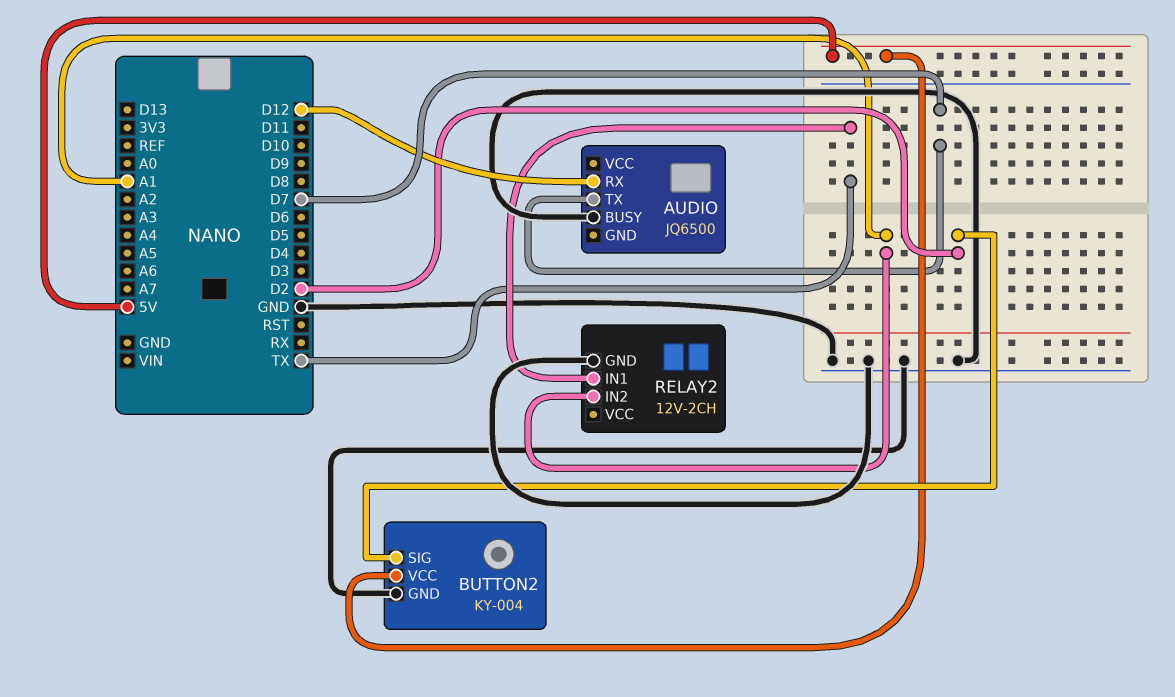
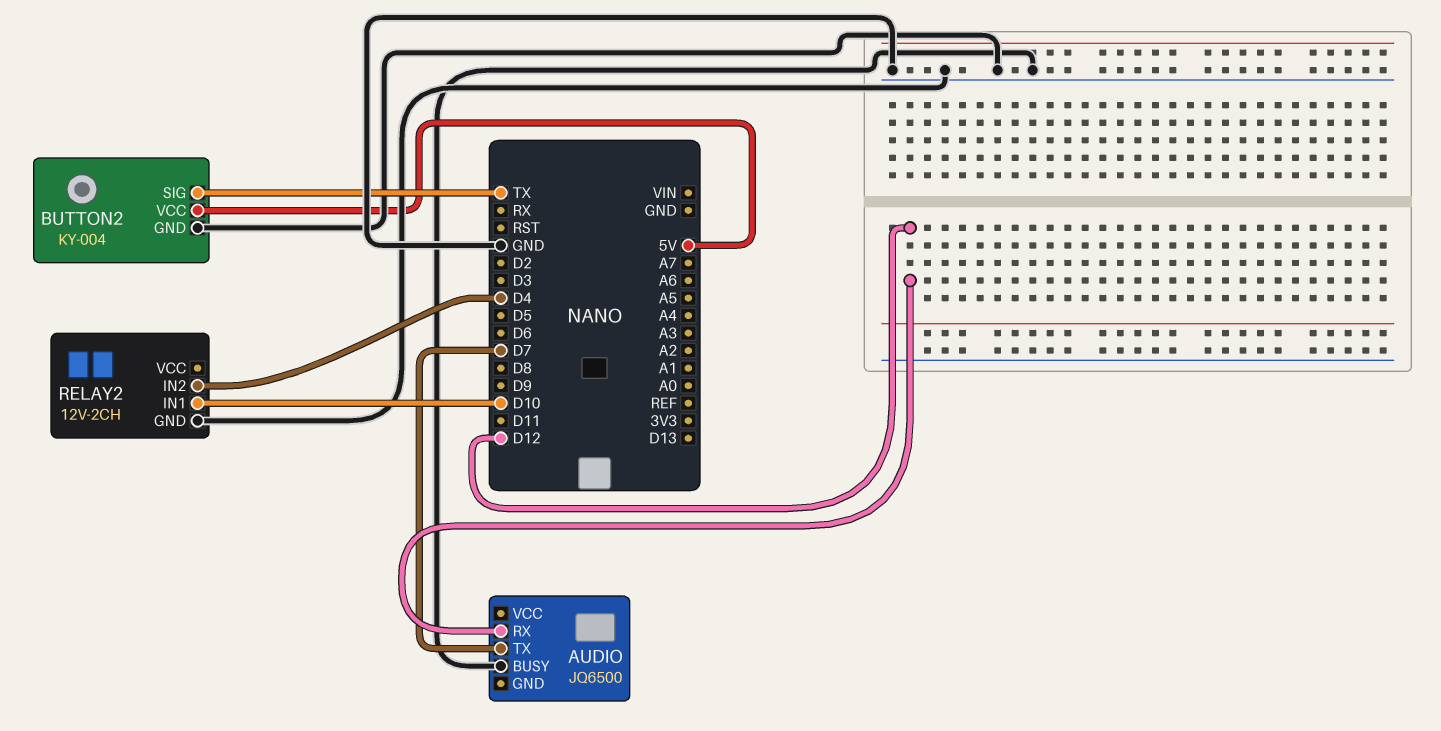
BUTTON2 pin SIG: D2 -> TX
RELAY2 pin IN1: TX -> D10
RELAY2 pin IN2: A1 -> D4

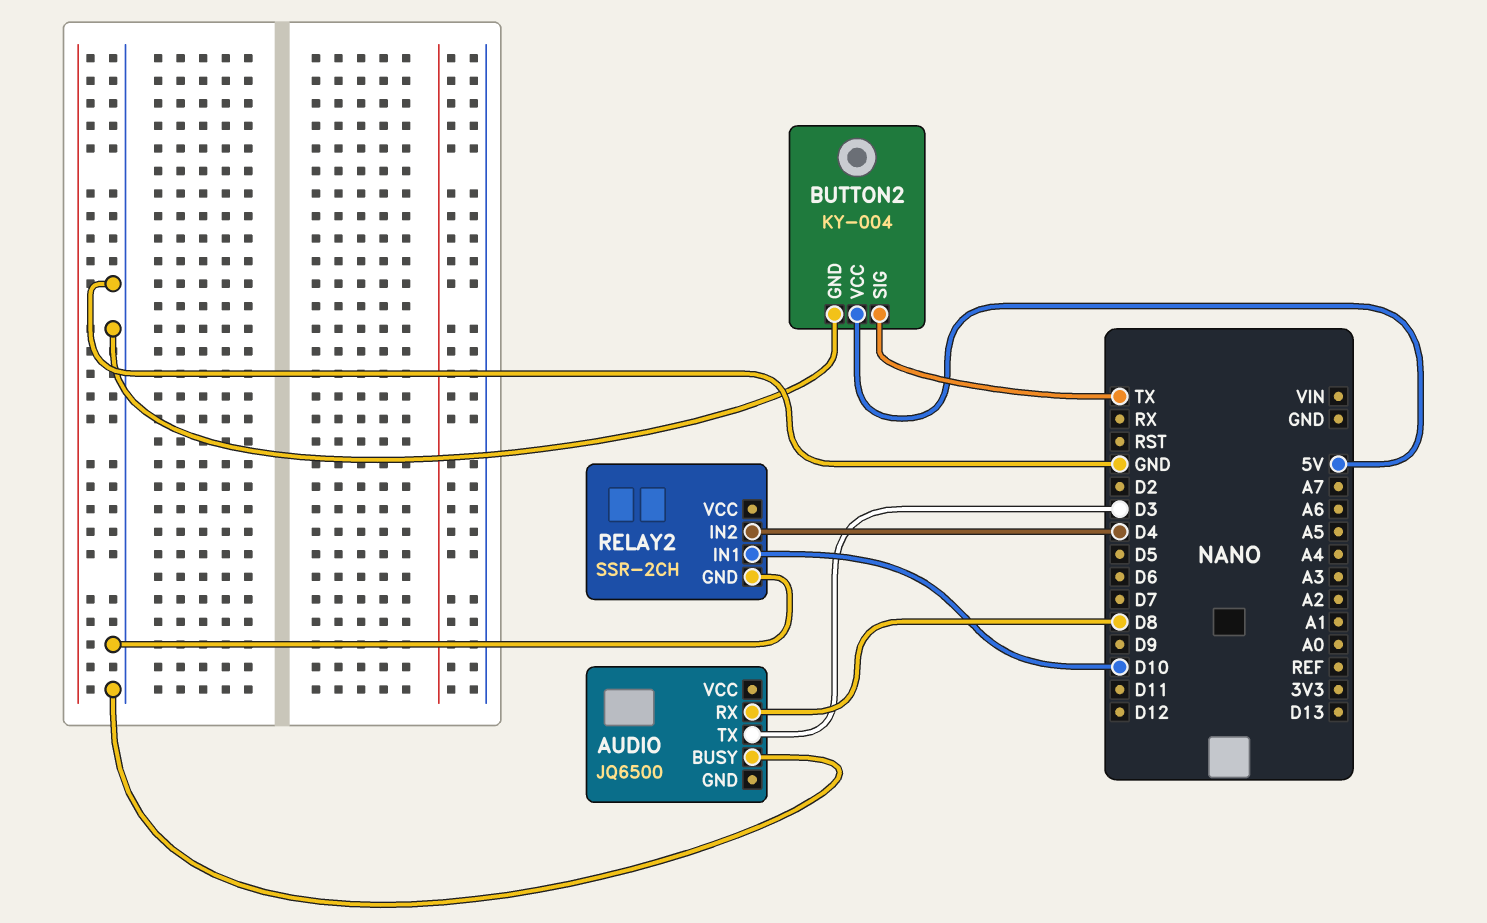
AUDIO pin RX: D12 -> D8
AUDIO pin TX: D7 -> D3
RELAY2: 12V-2CH -> SSR-2CH

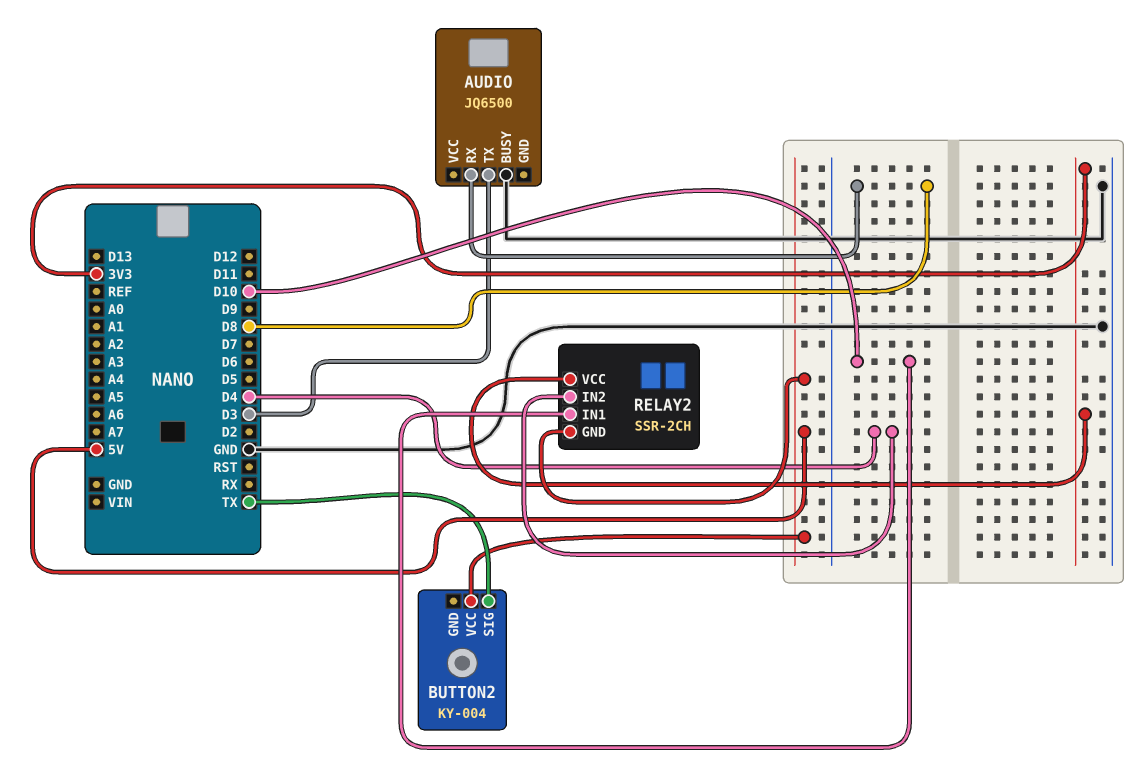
BUTTON2 pin GND: GND -> none
RELAY2 pin GND: GND -> 5V
RELAY2 pin VCC: none -> 3V3

